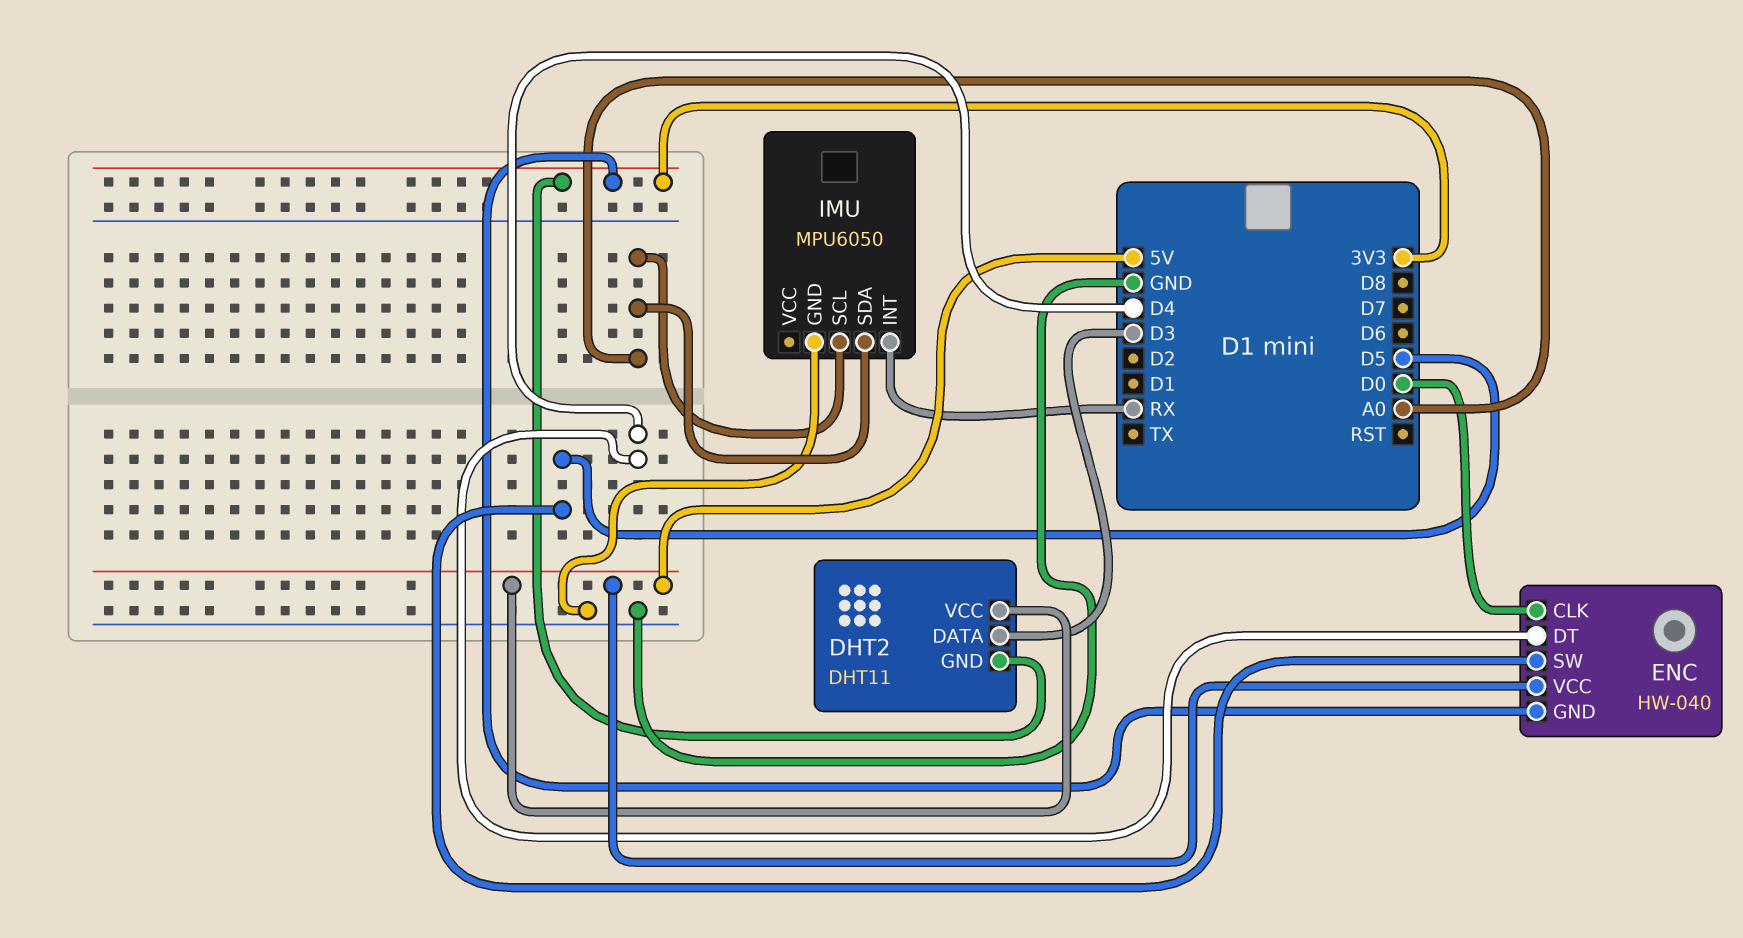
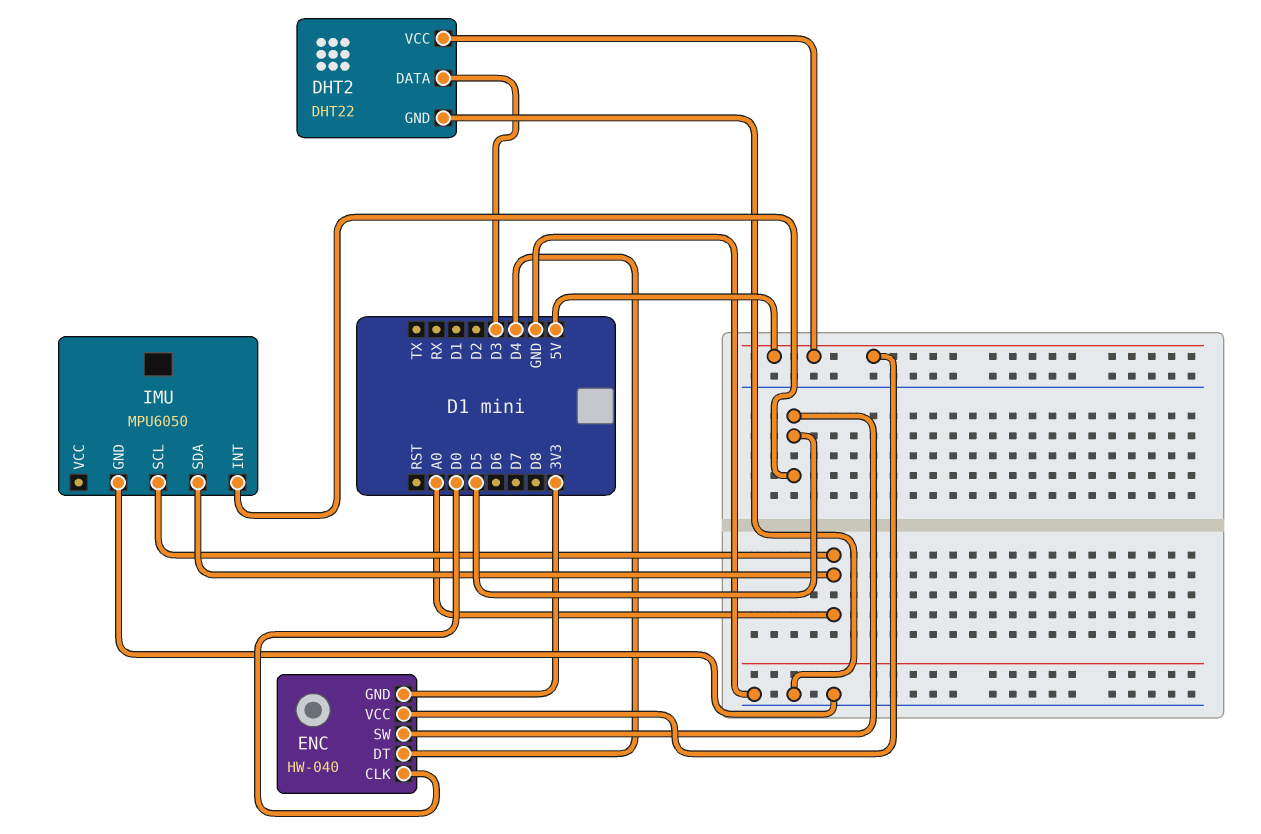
DHT2: DHT11 -> DHT22
DHT2 pin GND: 3V3 -> GND
IMU pin INT: RX -> D5

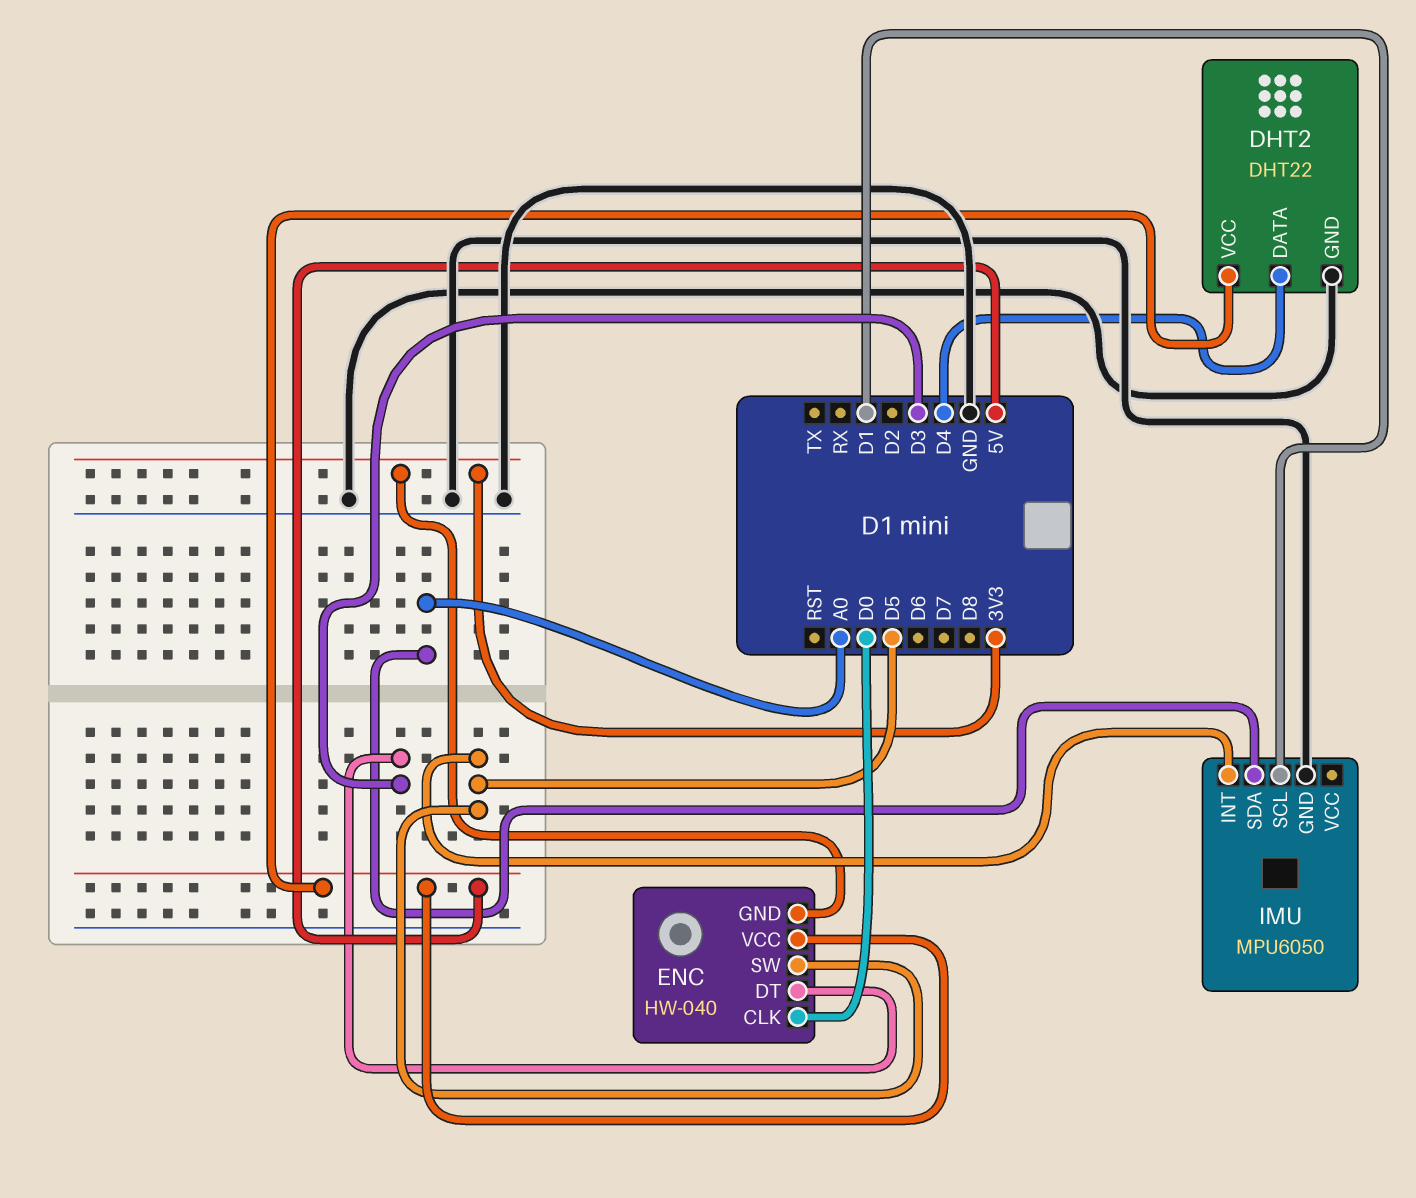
DHT2 pin DATA: D3 -> D4
ENC pin DT: D4 -> D3
IMU pin SCL: A0 -> D1

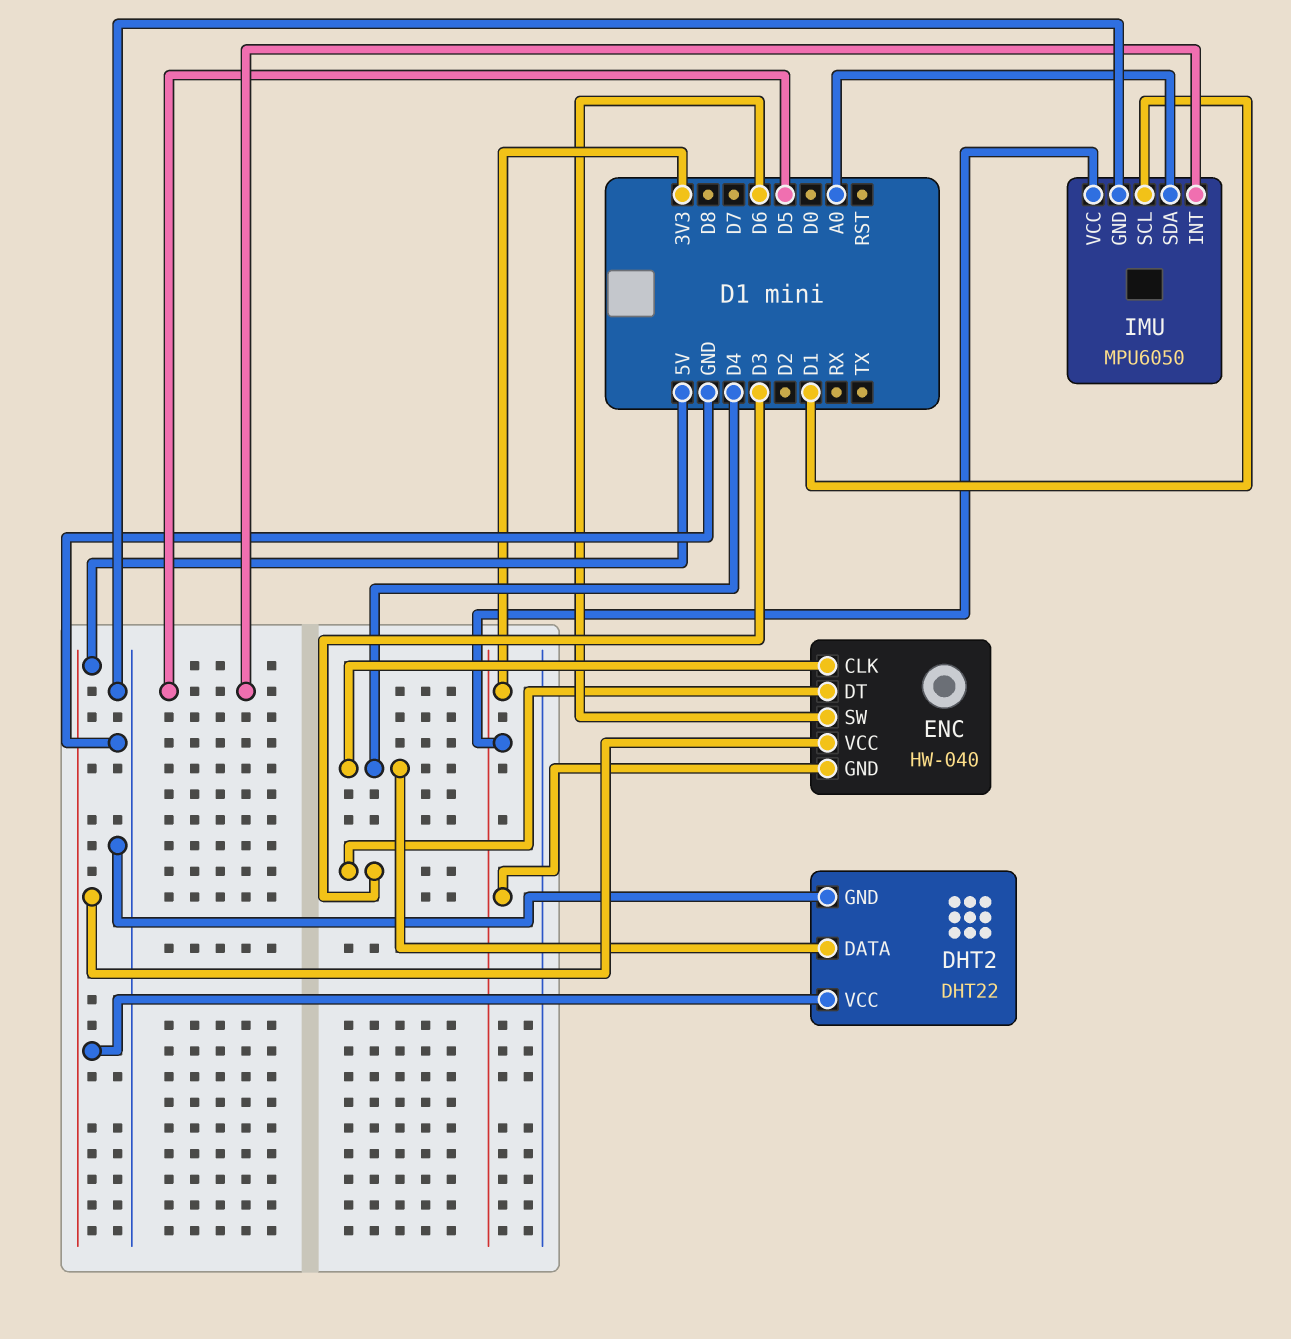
ENC pin CLK: D0 -> D4
ENC pin SW: D5 -> D6
IMU pin VCC: none -> 3V3

